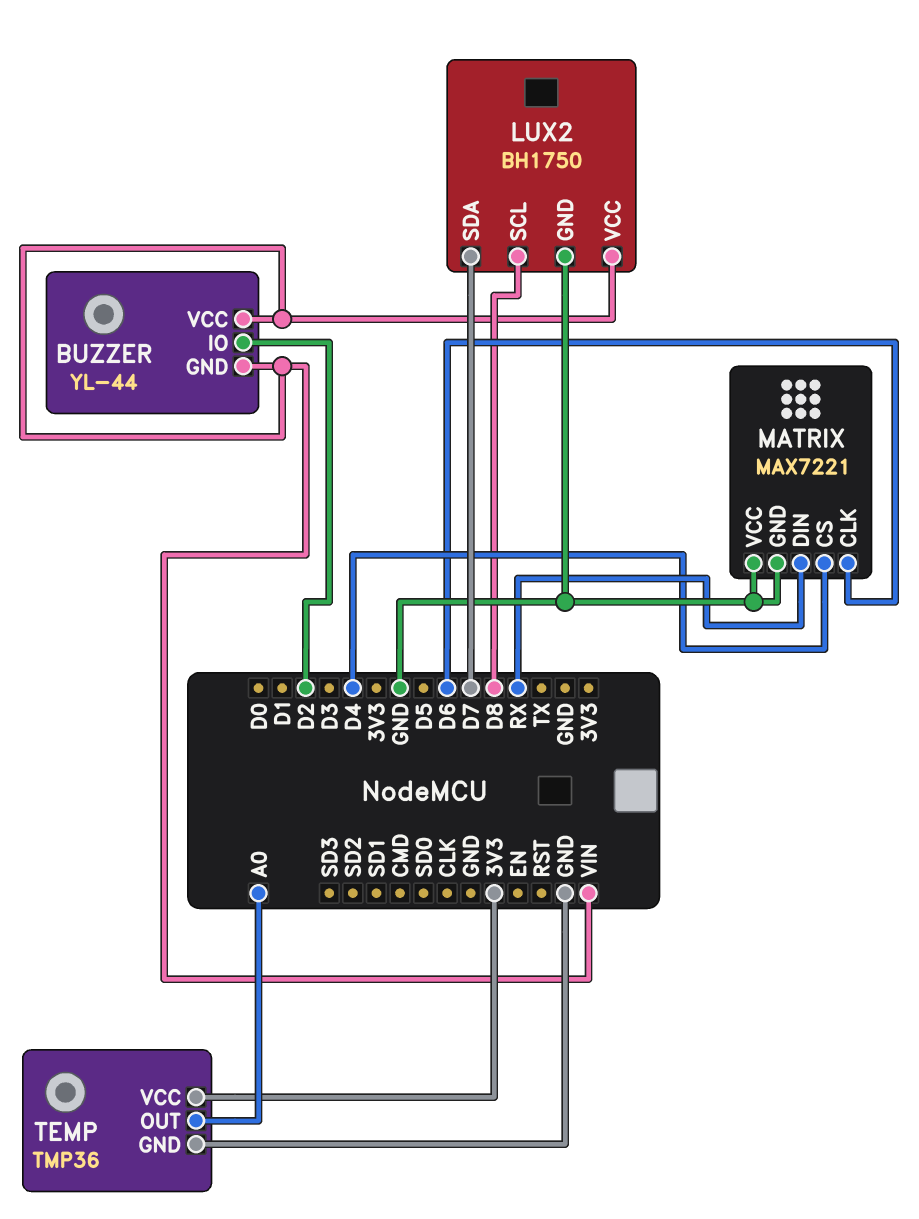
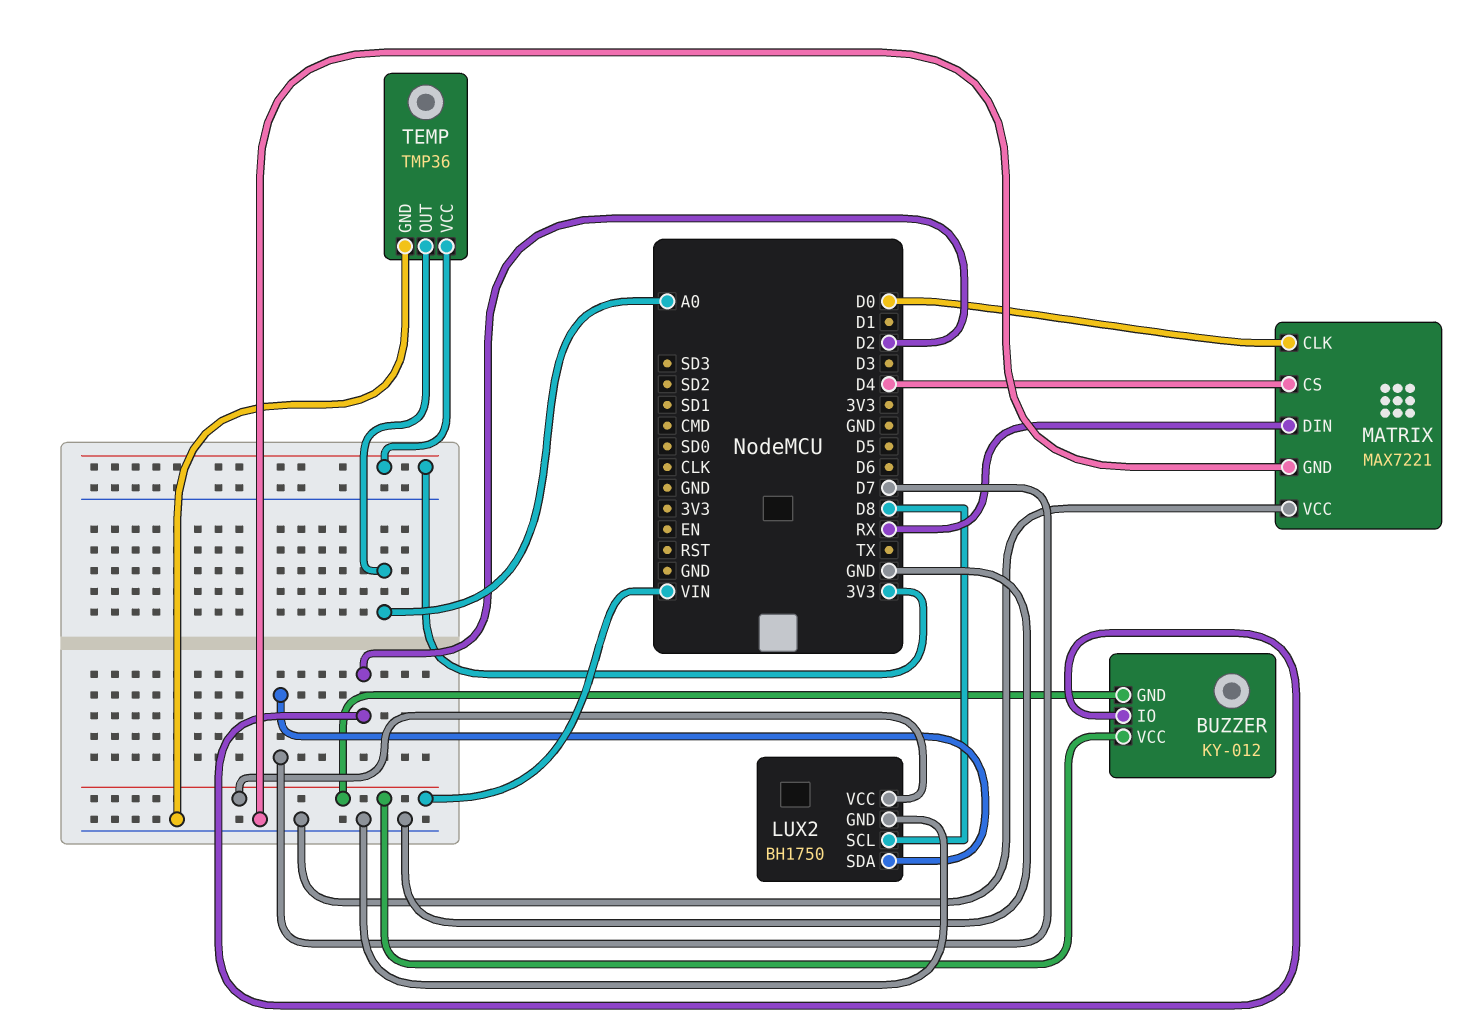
BUZZER: YL-44 -> KY-012
MATRIX pin CLK: D6 -> D0

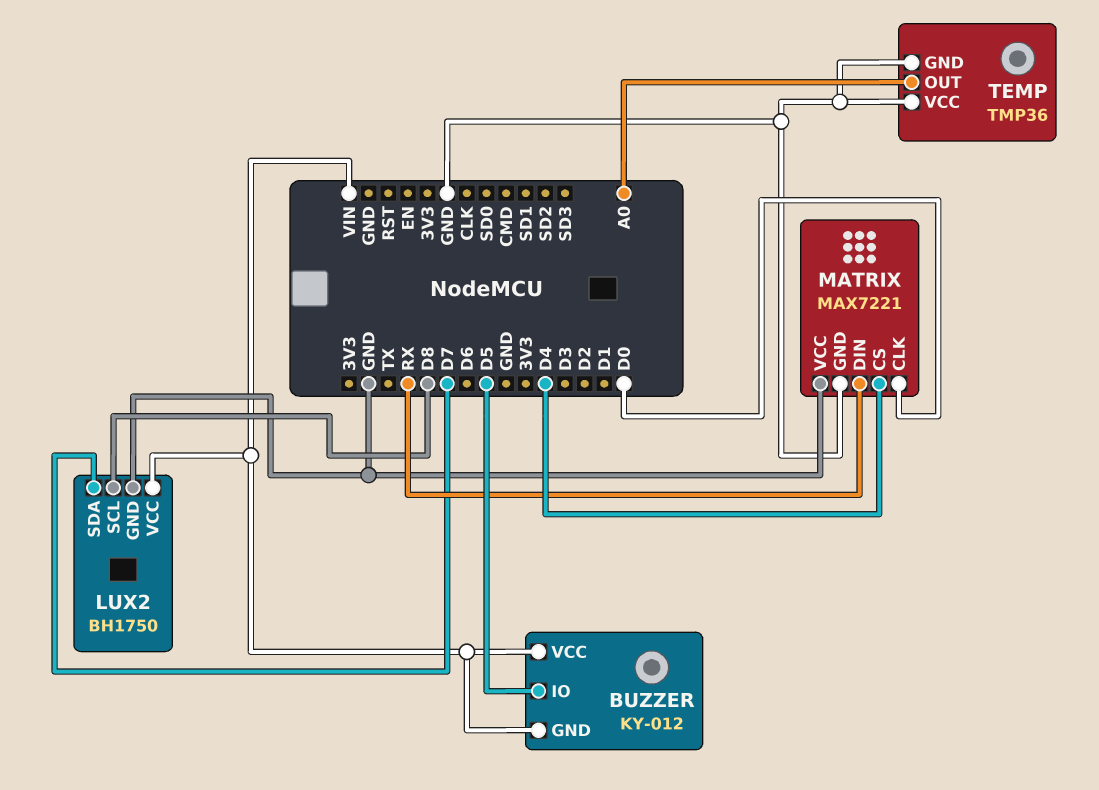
BUZZER pin IO: D2 -> D5
TEMP pin VCC: 3V3 -> GND

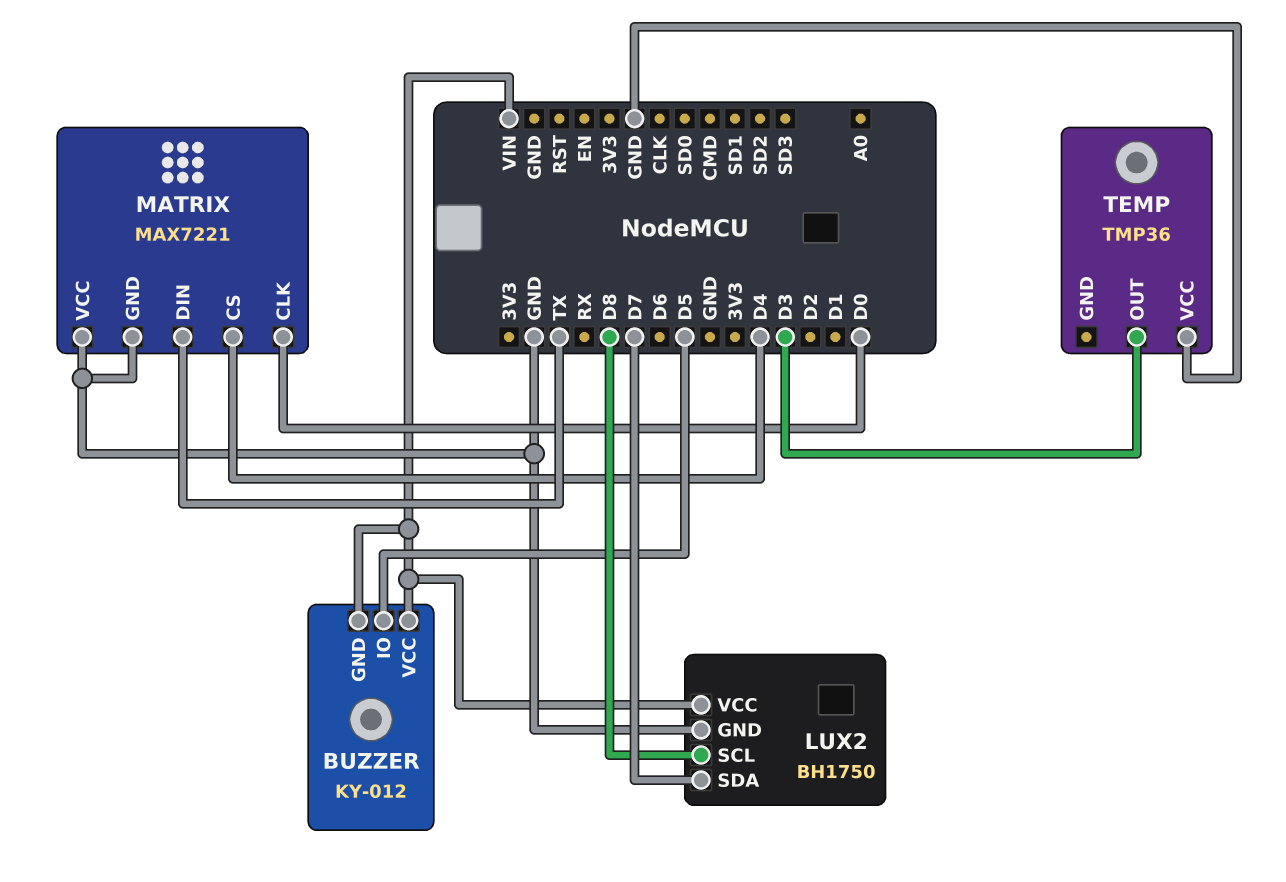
MATRIX pin DIN: RX -> TX
TEMP pin GND: GND -> none
TEMP pin OUT: A0 -> D3

